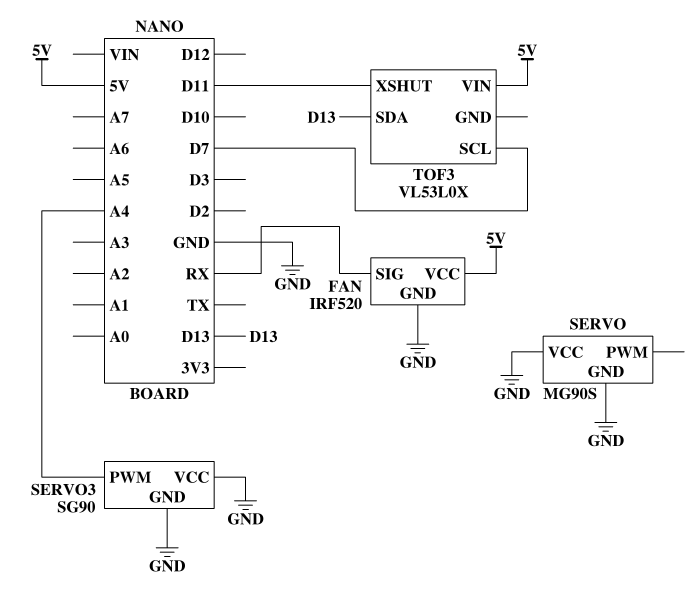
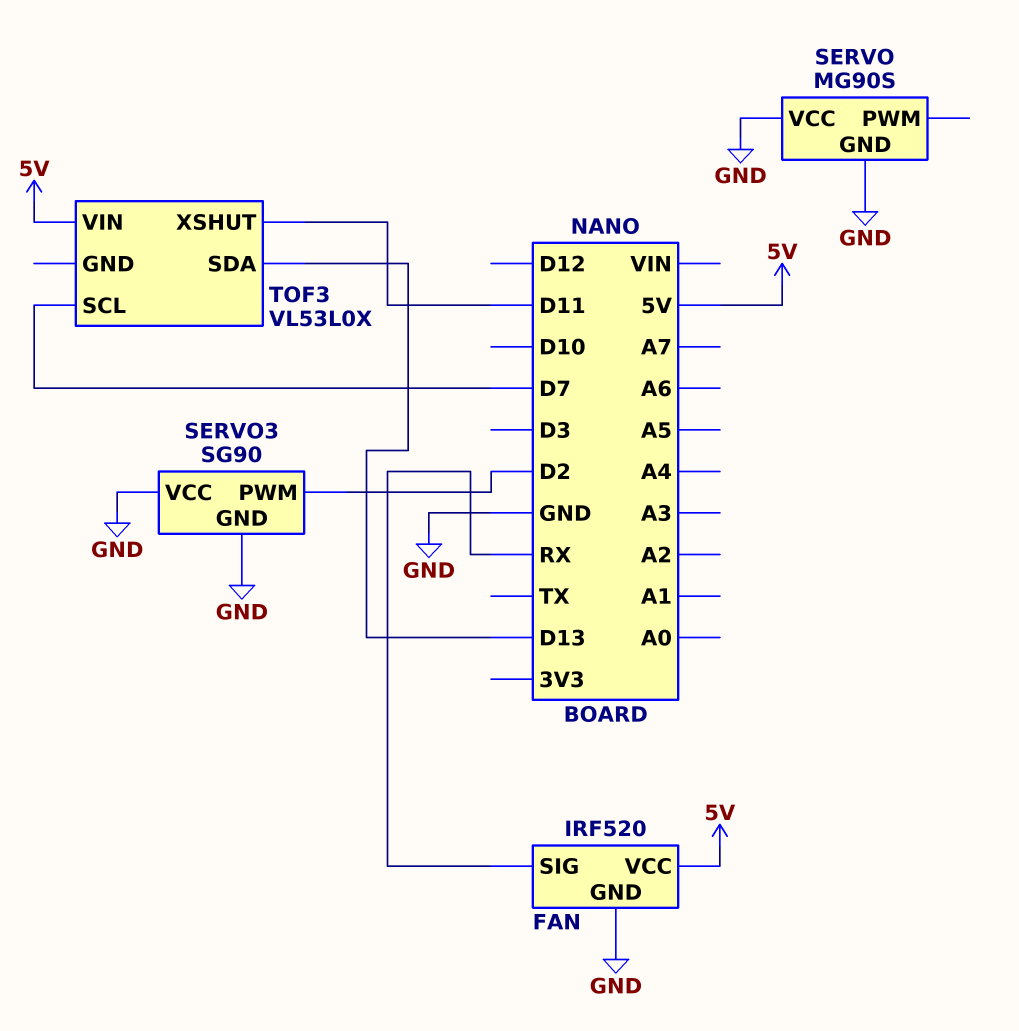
SERVO3 pin PWM: A4 -> D2

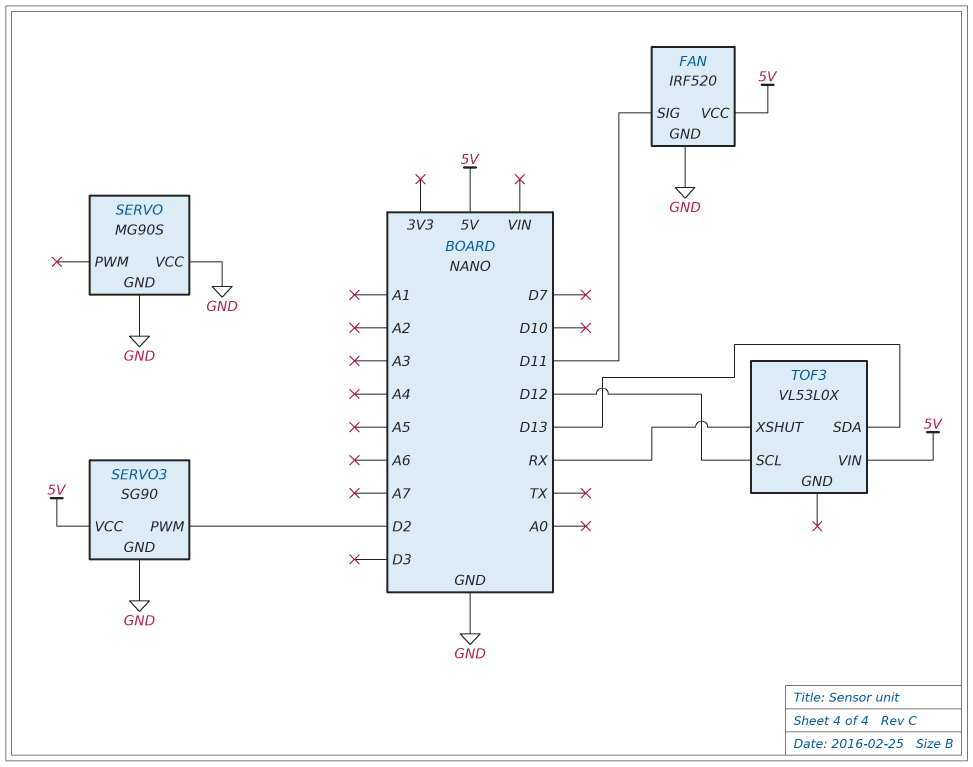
FAN pin SIG: RX -> D11
SERVO3 pin VCC: GND -> 5V
TOF3 pin SCL: D7 -> D12
TOF3 pin XSHUT: D11 -> RX

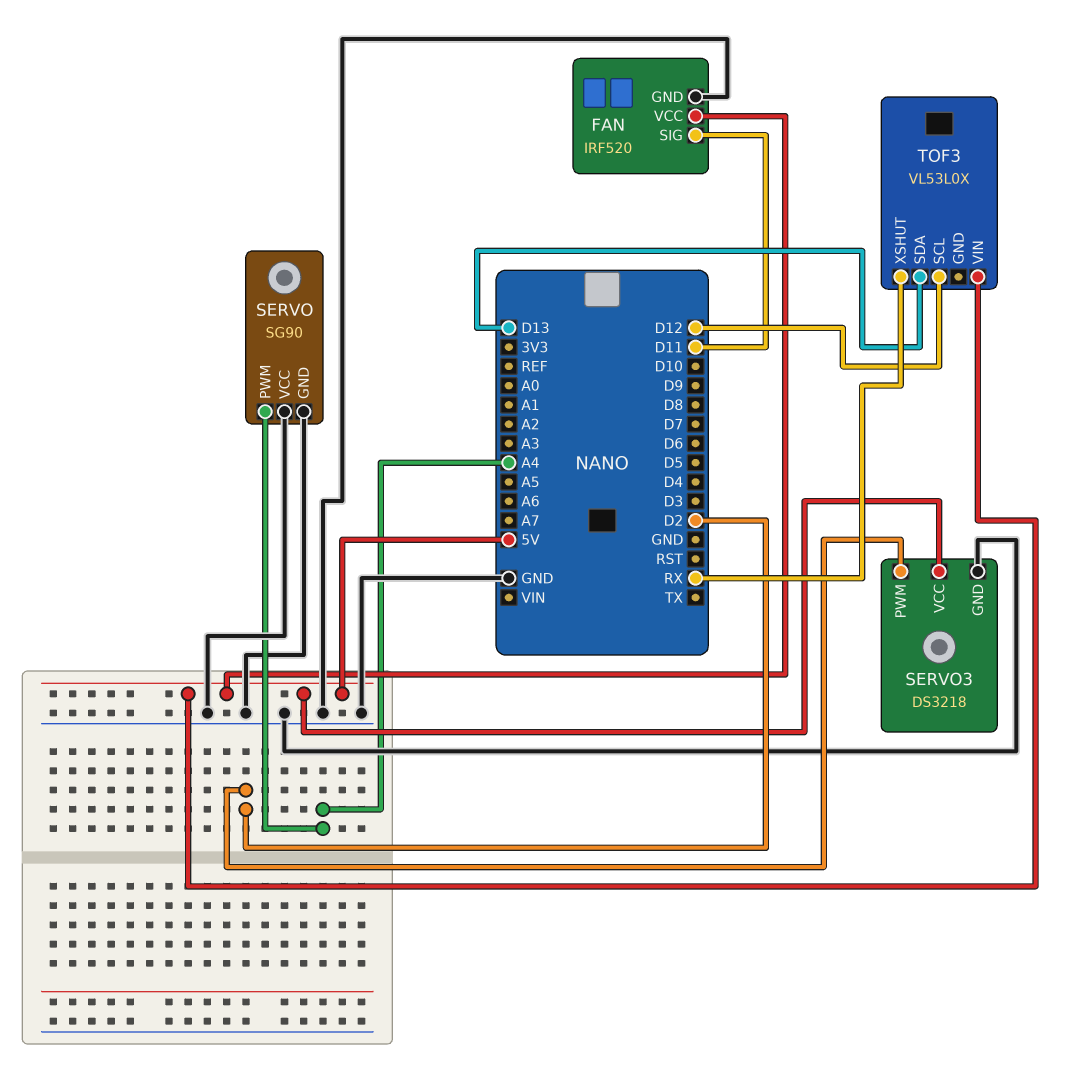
SERVO: MG90S -> SG90
SERVO pin PWM: none -> A4
SERVO3: SG90 -> DS3218

